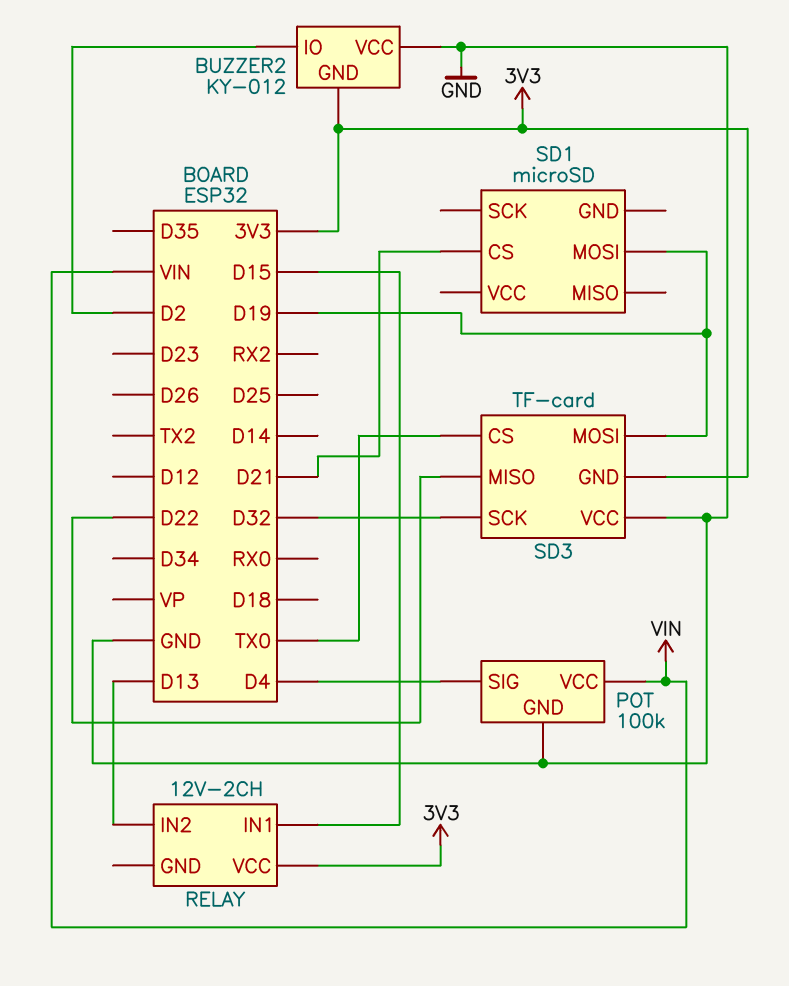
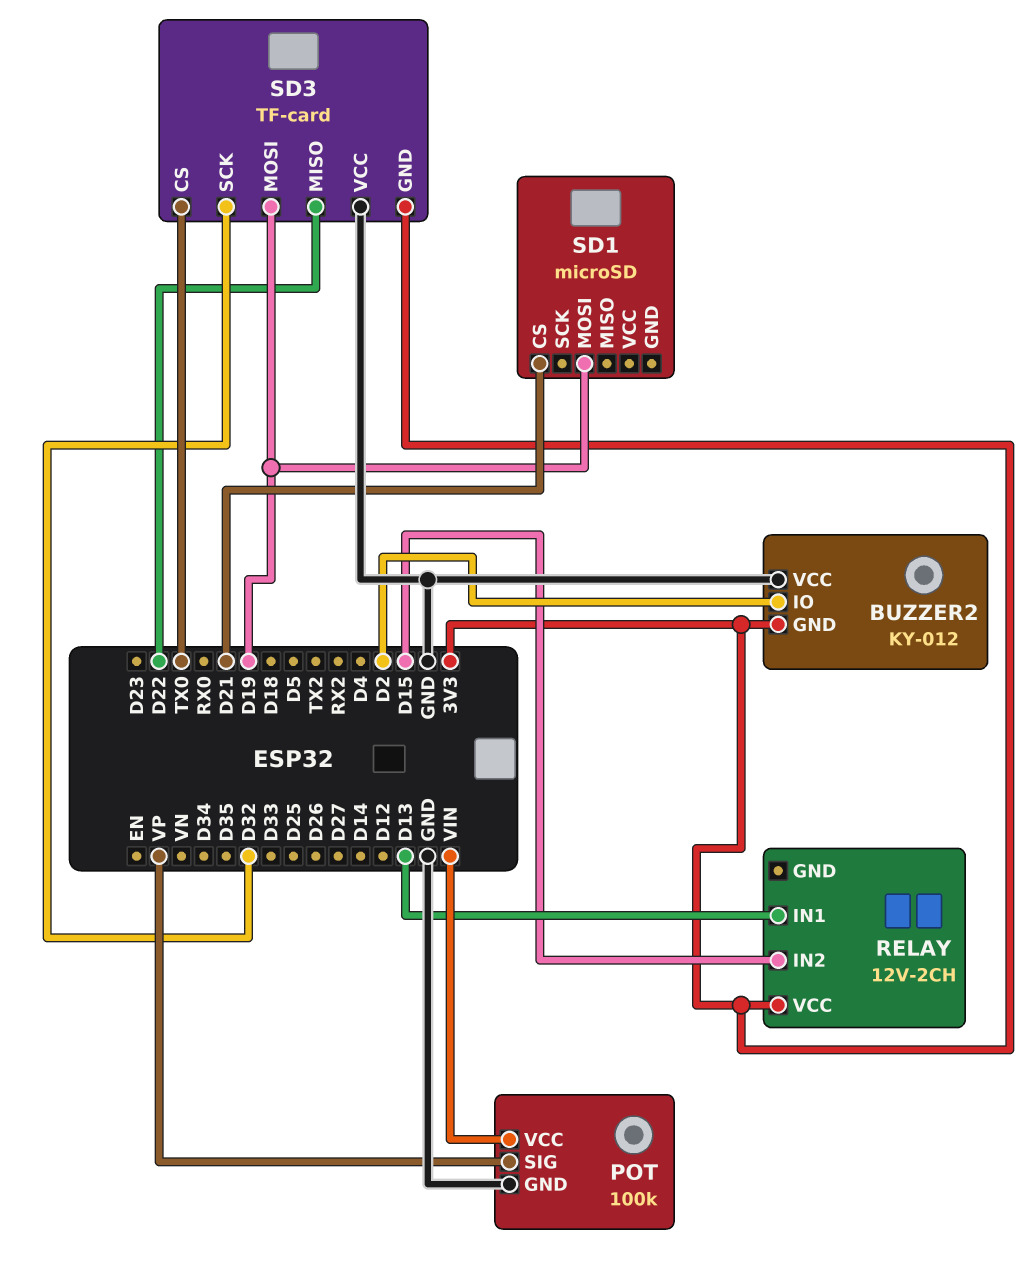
POT pin SIG: D4 -> VP
RELAY pin IN1: D15 -> D13
RELAY pin IN2: D13 -> D15

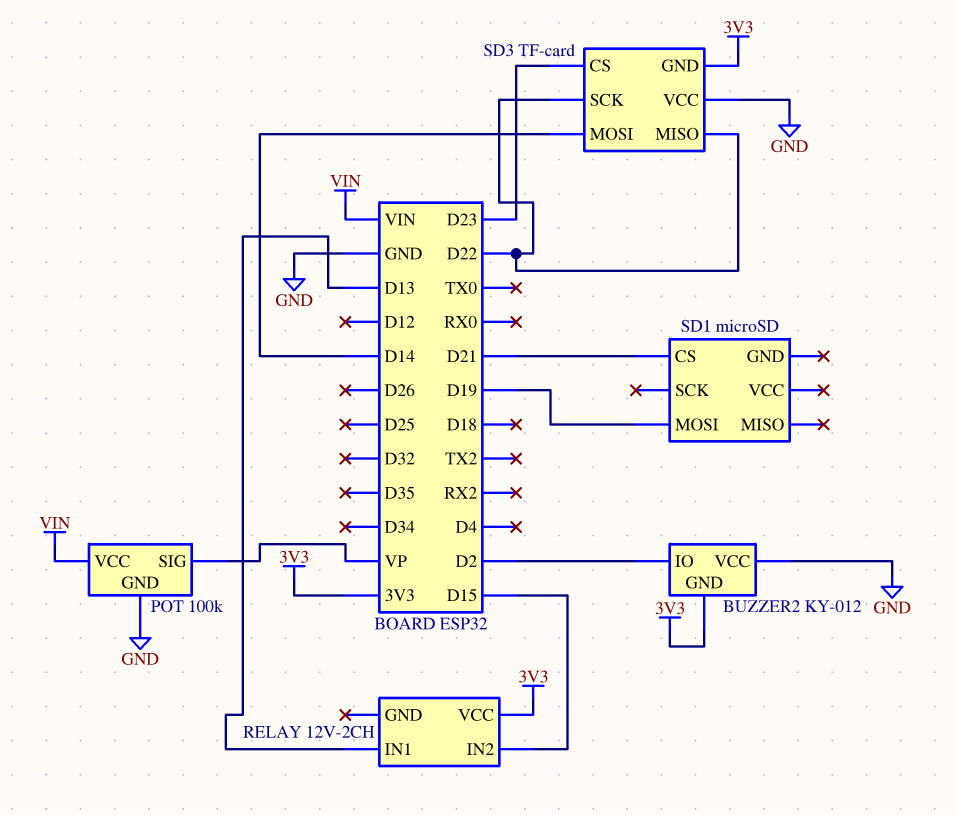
SD3 pin CS: TX0 -> D23
SD3 pin MOSI: D19 -> D14
SD3 pin SCK: D32 -> D22

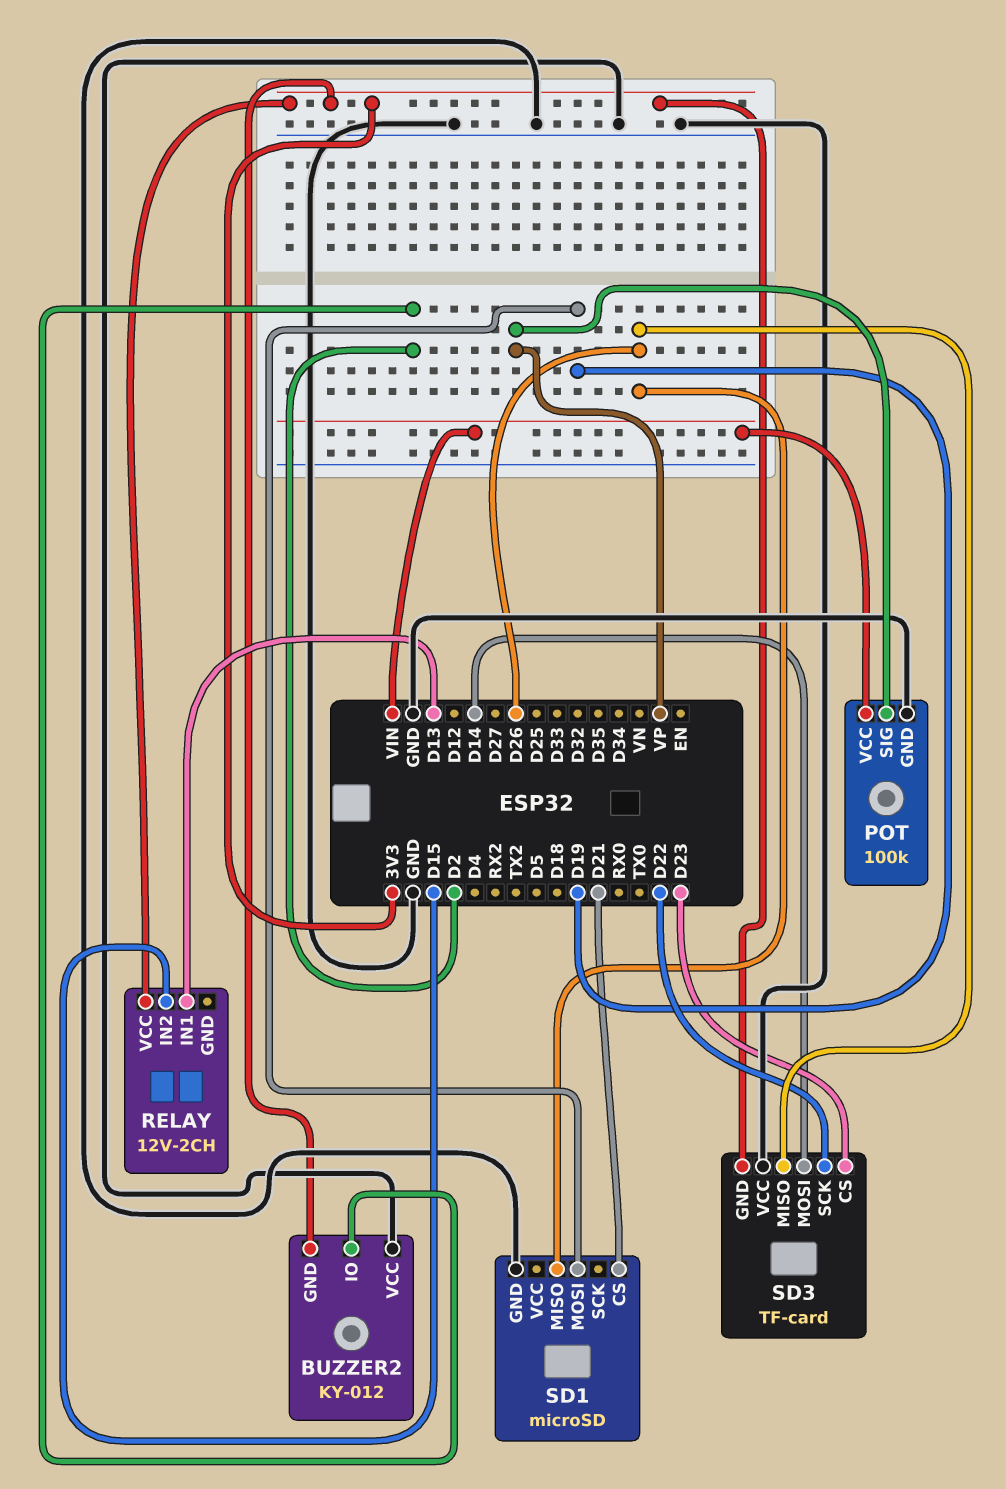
SD1 pin GND: none -> GND
SD1 pin MISO: none -> D26
SD3 pin MISO: D22 -> D26

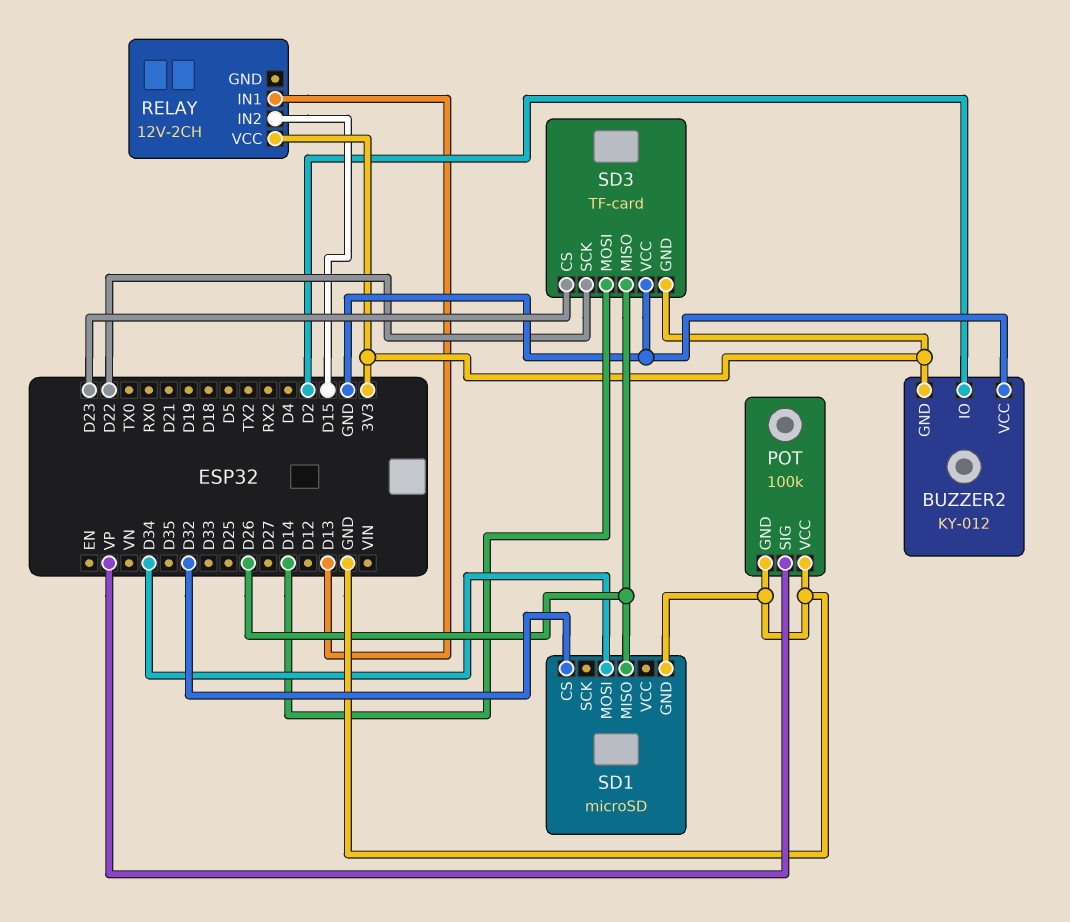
POT pin VCC: VIN -> GND
SD1 pin CS: D21 -> D32
SD1 pin MOSI: D19 -> D34

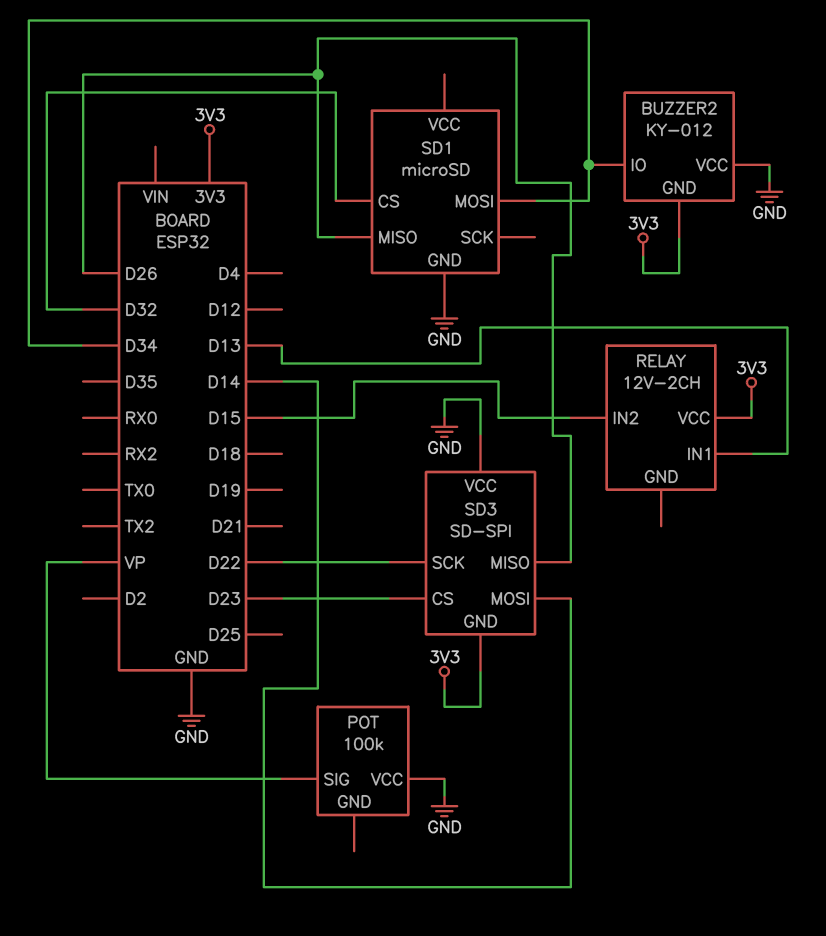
BUZZER2 pin IO: D2 -> D34
POT pin GND: GND -> none
SD3: TF-card -> SD-SPI

